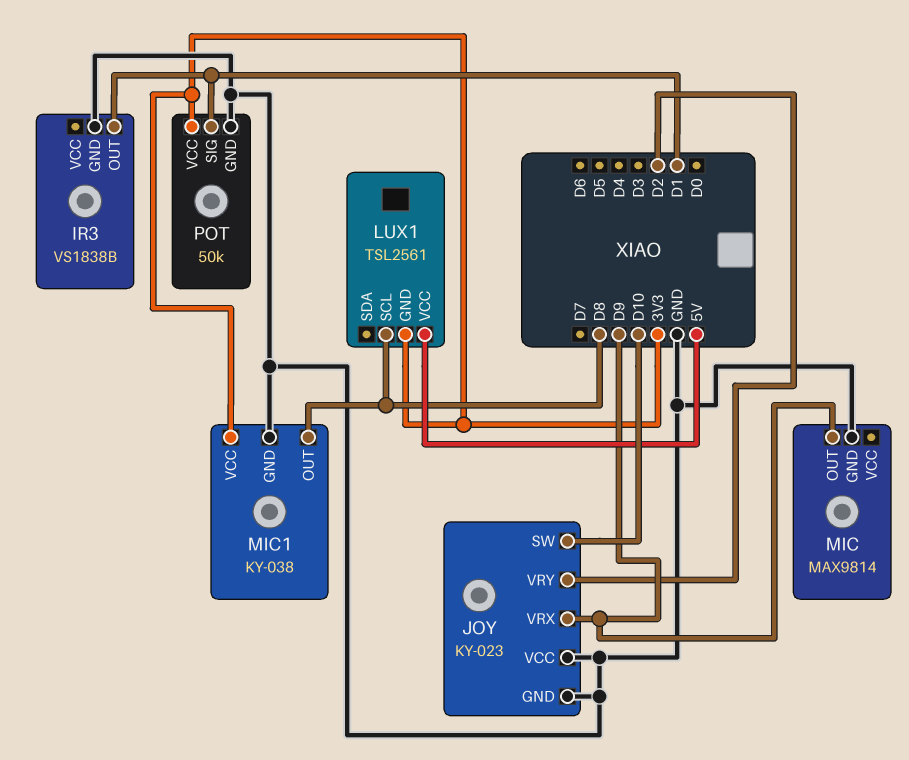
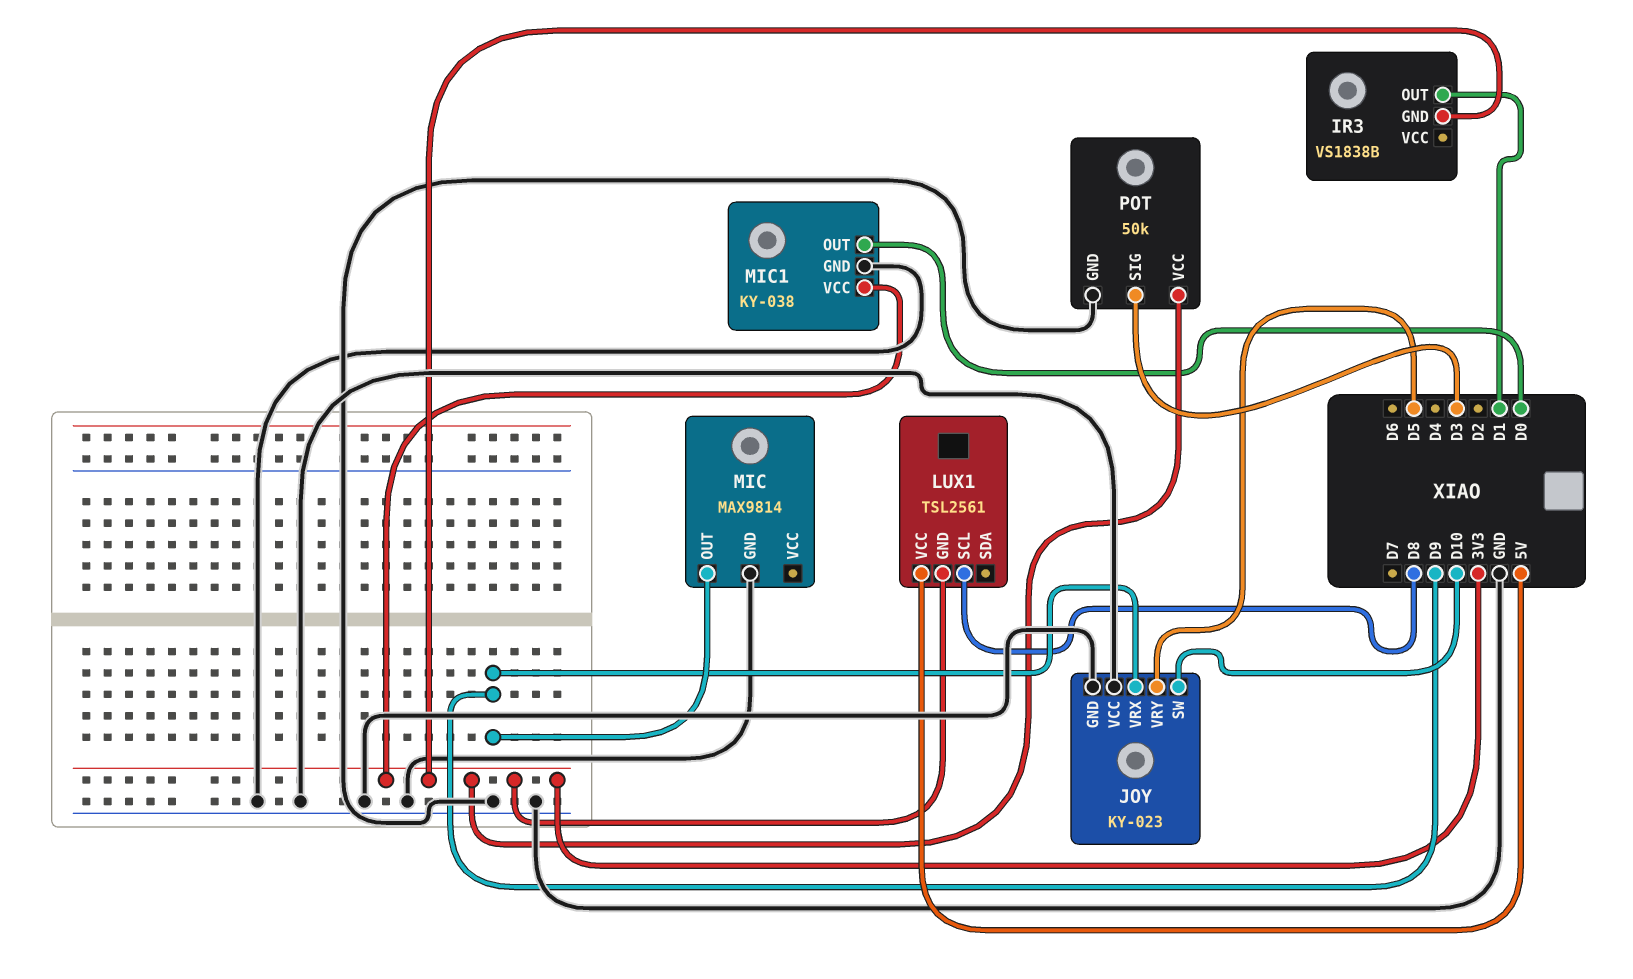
IR3 pin GND: GND -> 3V3
JOY pin VRY: D2 -> D5
MIC1 pin OUT: D8 -> D0
POT pin SIG: D1 -> D3

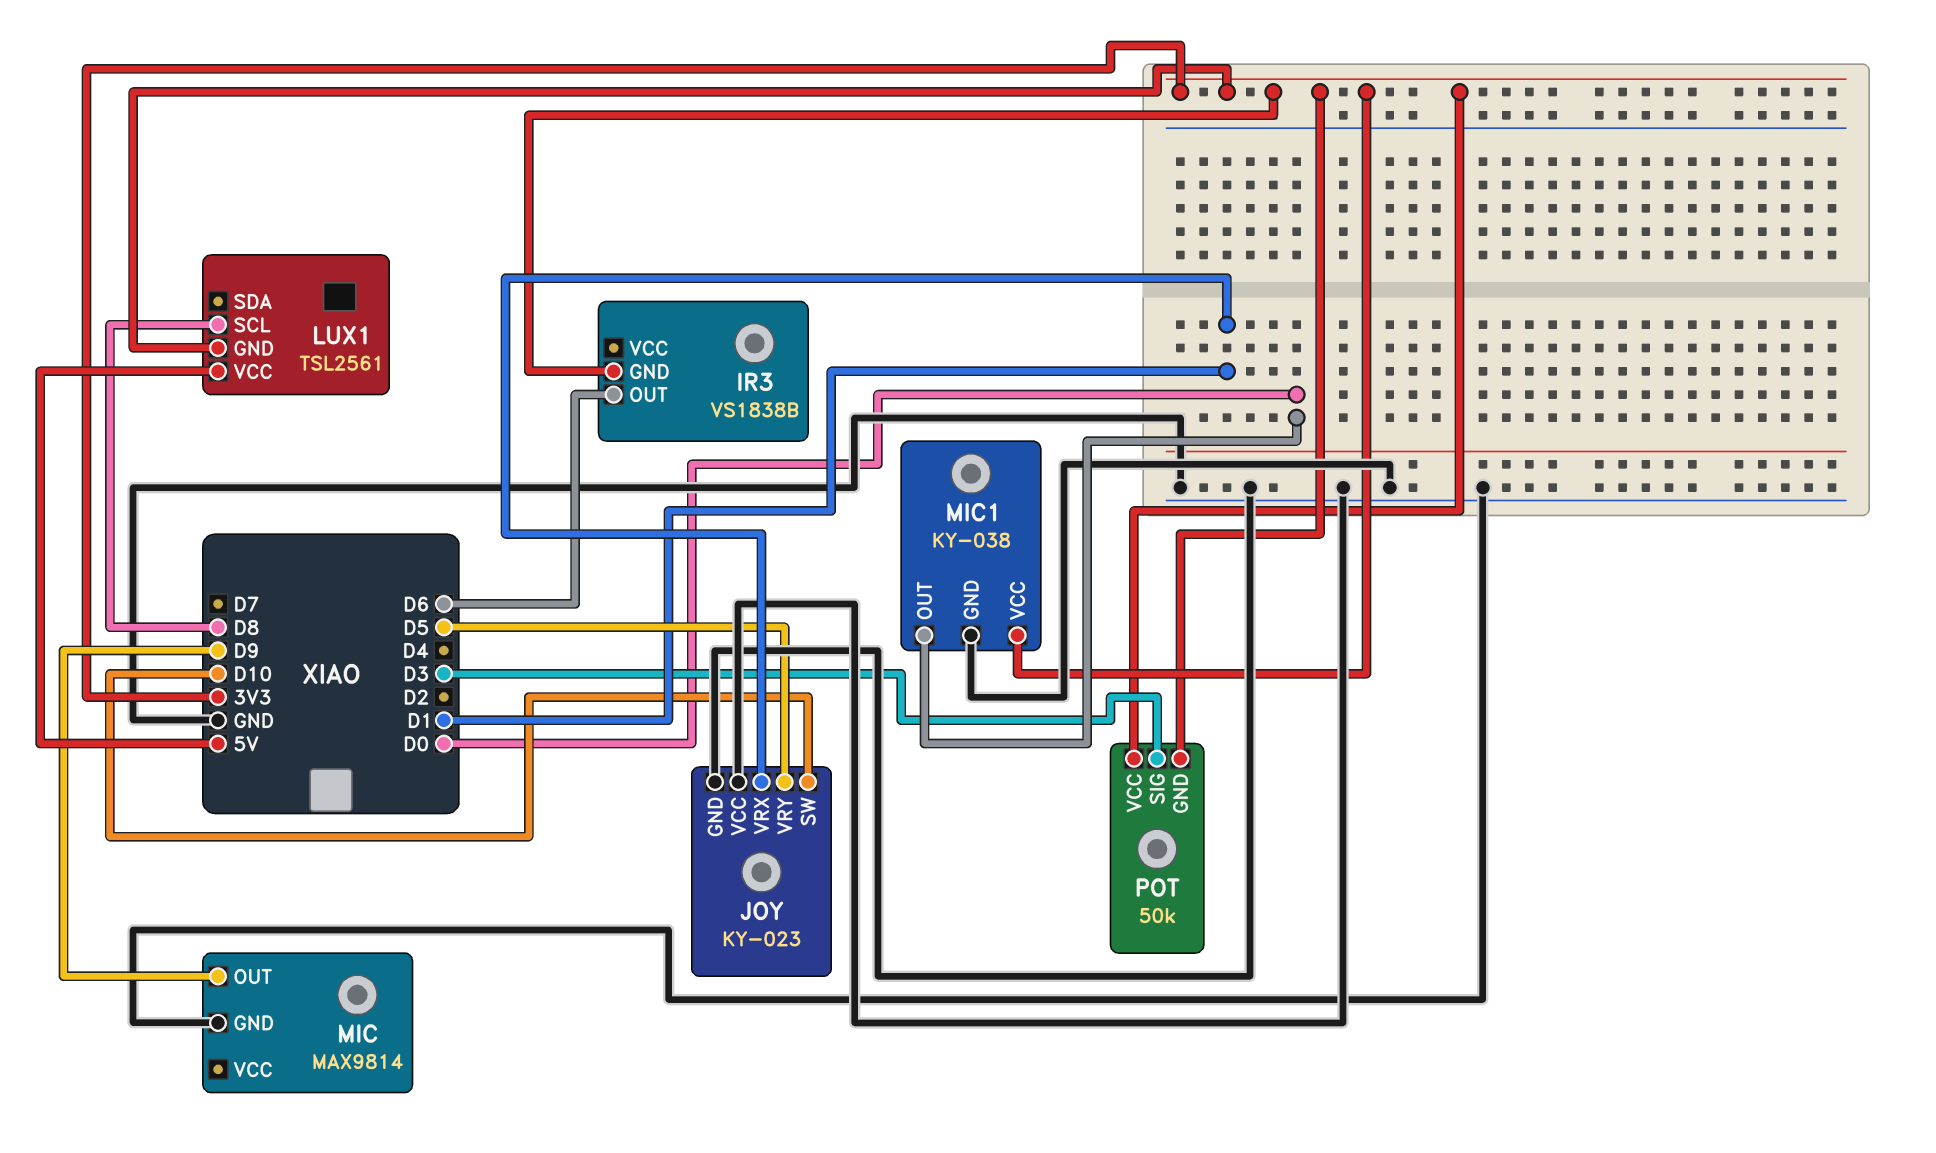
IR3 pin OUT: D1 -> D6
JOY pin VRX: D9 -> D1
POT pin GND: GND -> 3V3

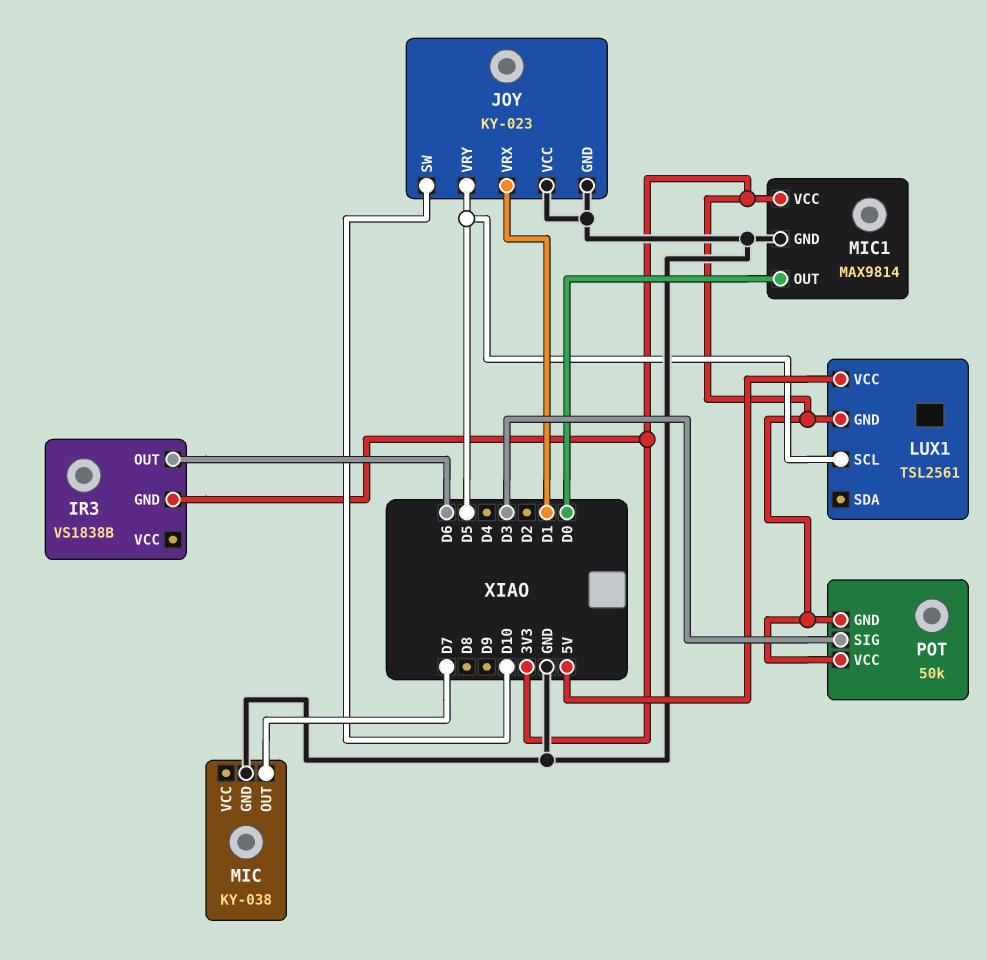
LUX1 pin SCL: D8 -> D5
MIC: MAX9814 -> KY-038
MIC pin OUT: D9 -> D7
MIC1: KY-038 -> MAX9814

